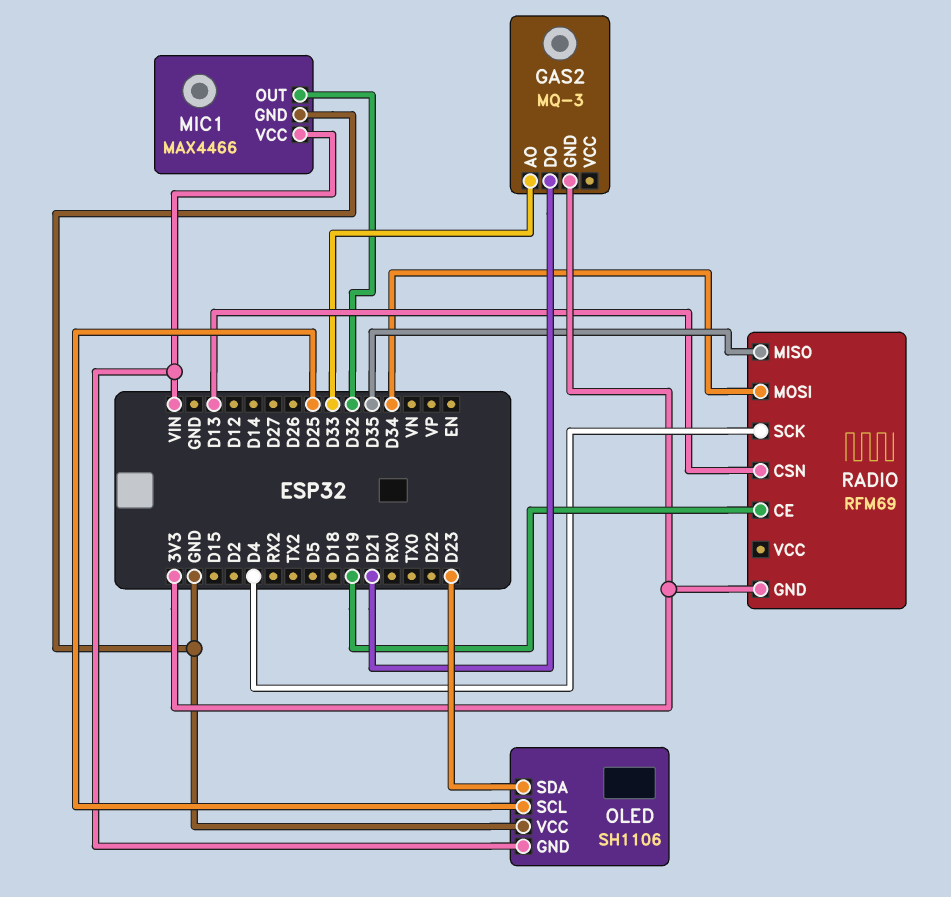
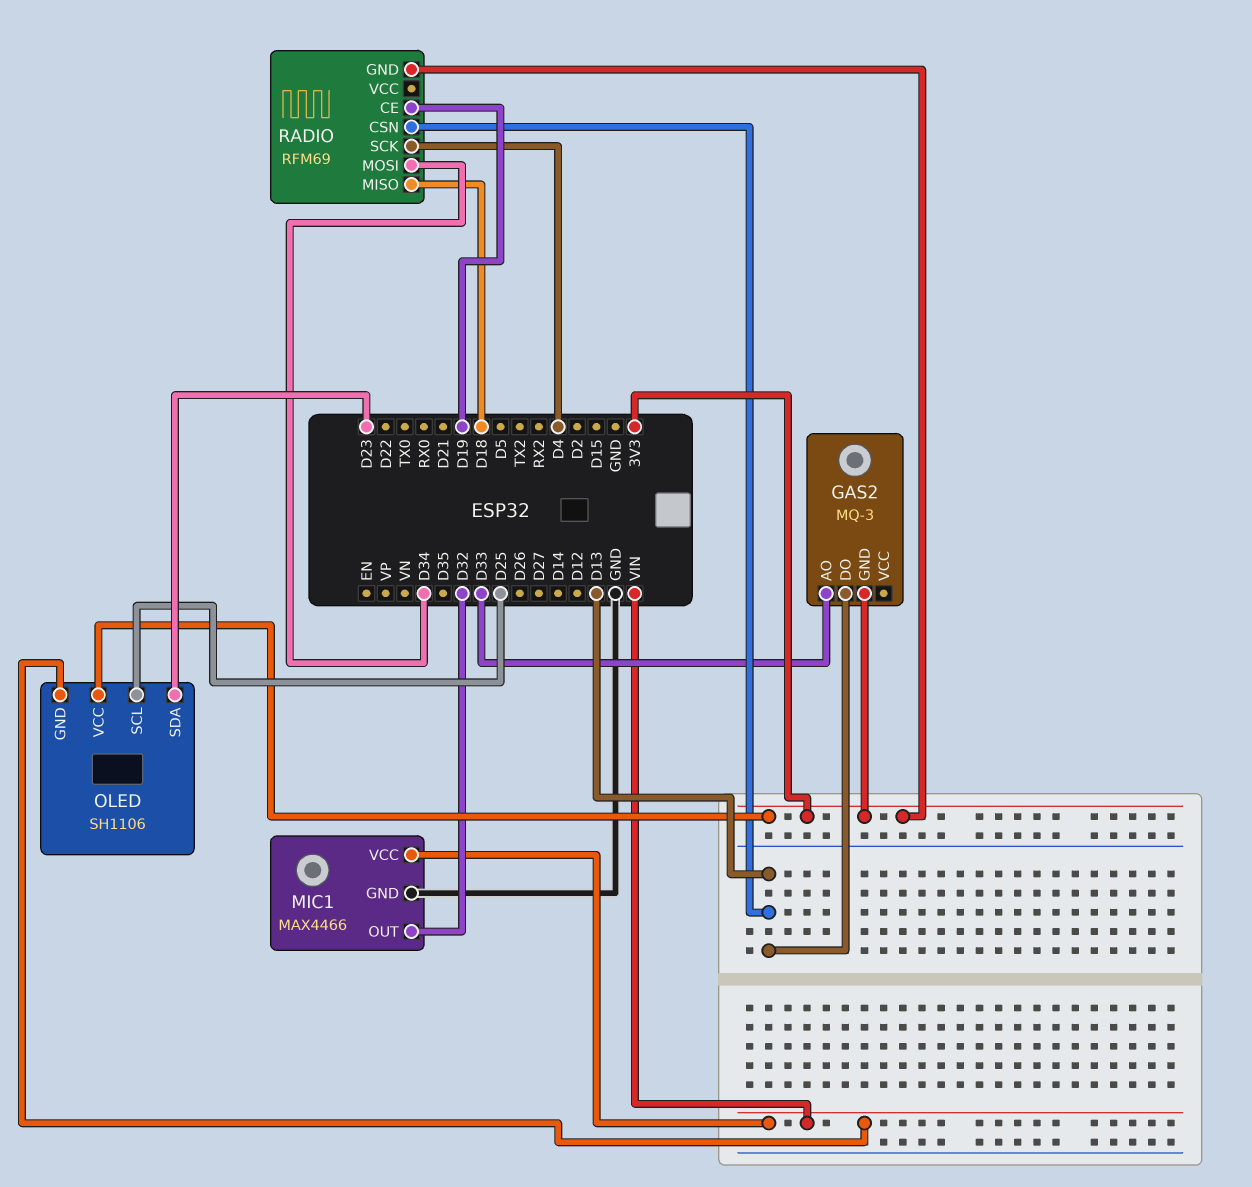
GAS2 pin DO: D21 -> D13
OLED pin VCC: GND -> 3V3
RADIO pin MISO: D35 -> D18

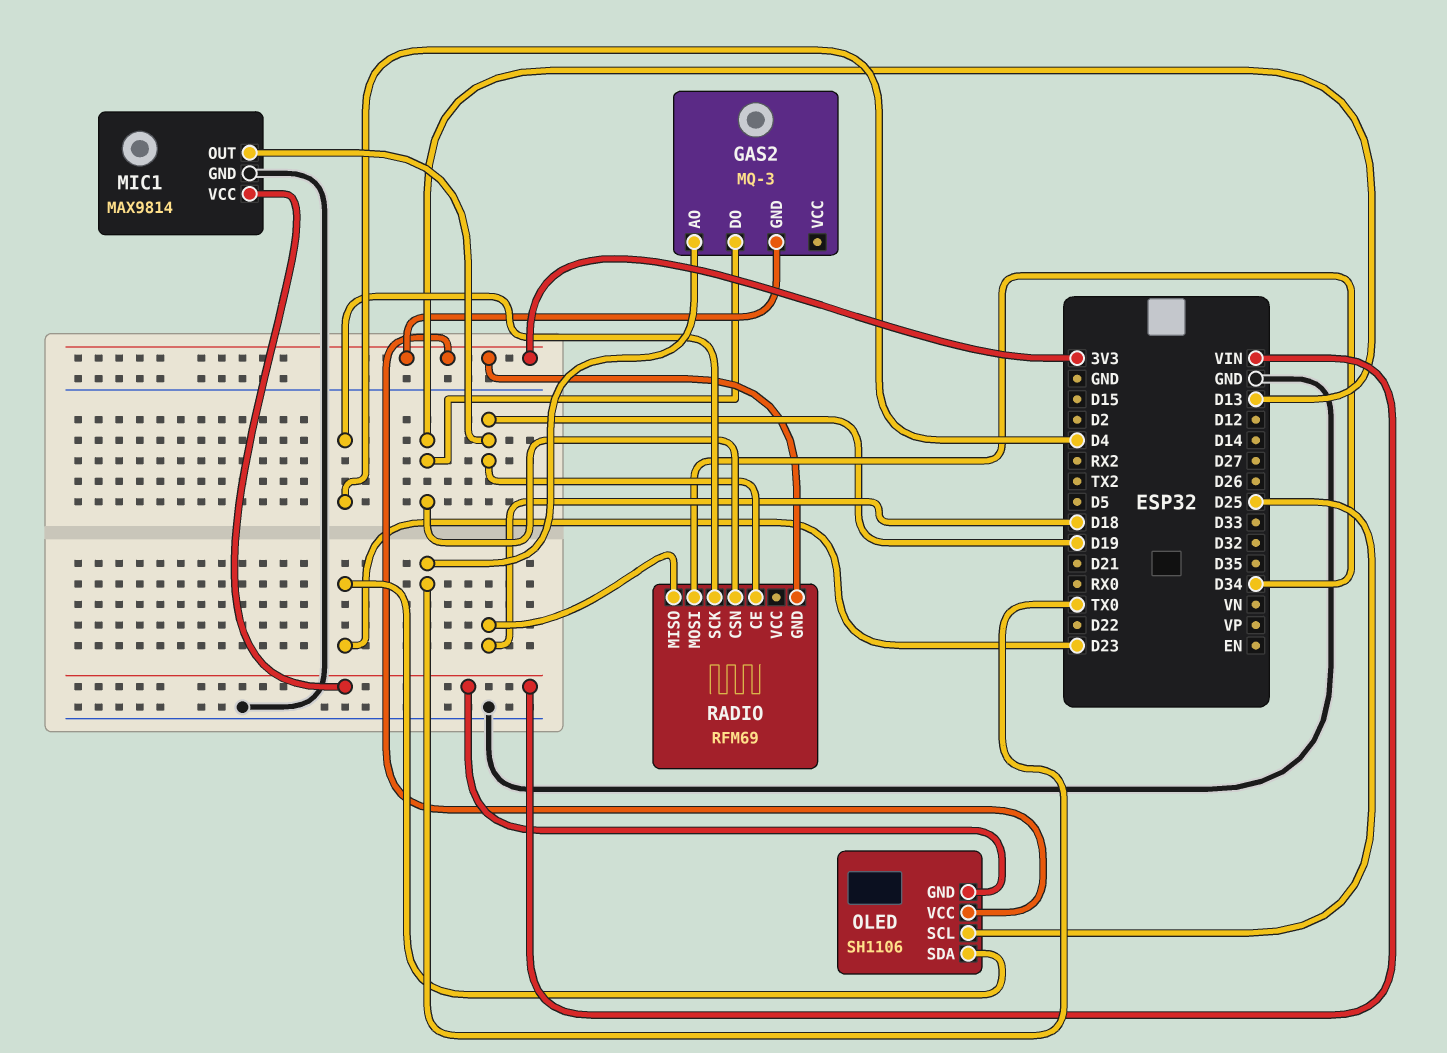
GAS2 pin AO: D33 -> TX0
MIC1: MAX4466 -> MAX9814
MIC1 pin OUT: D32 -> D19

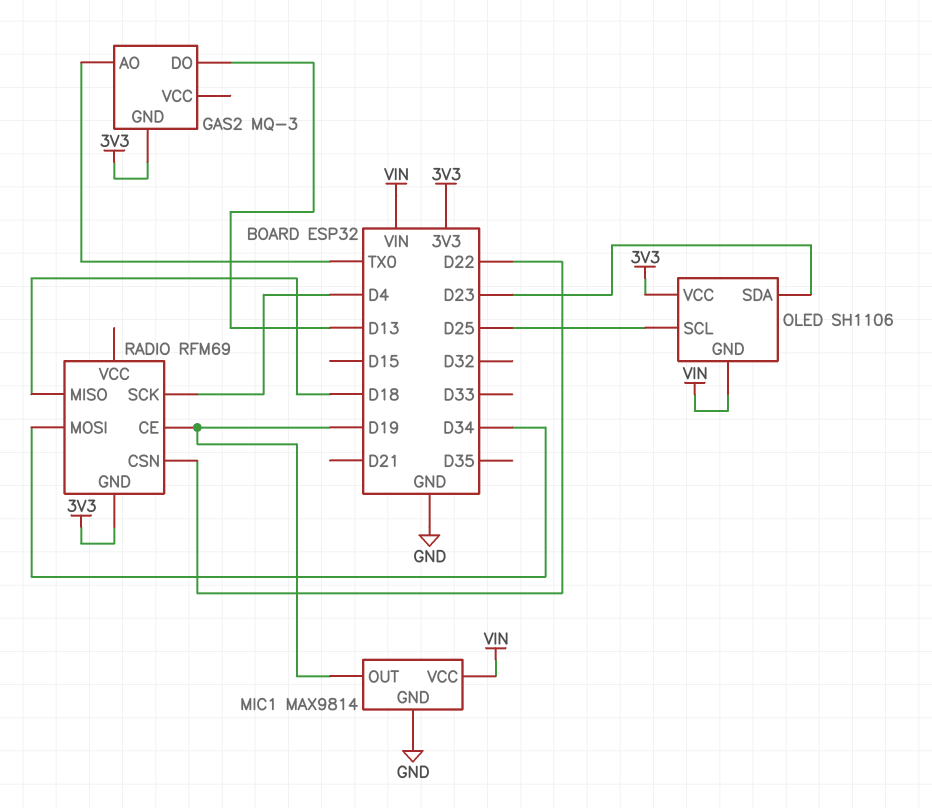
RADIO pin CSN: D13 -> D22

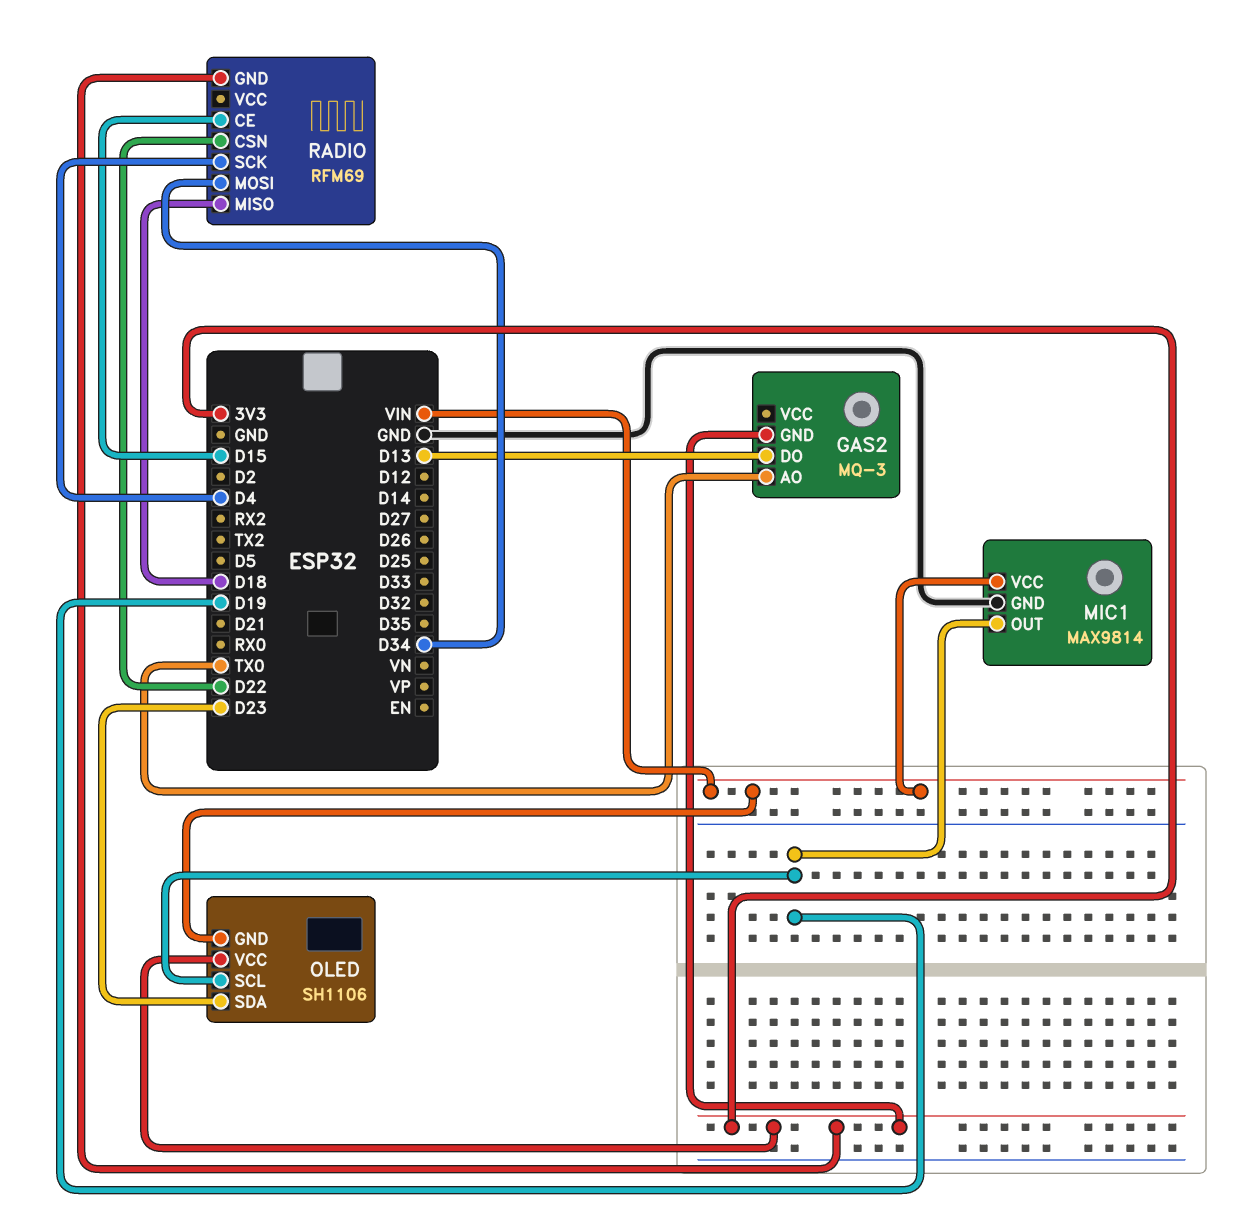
OLED pin SCL: D25 -> D19
RADIO pin CE: D19 -> D15

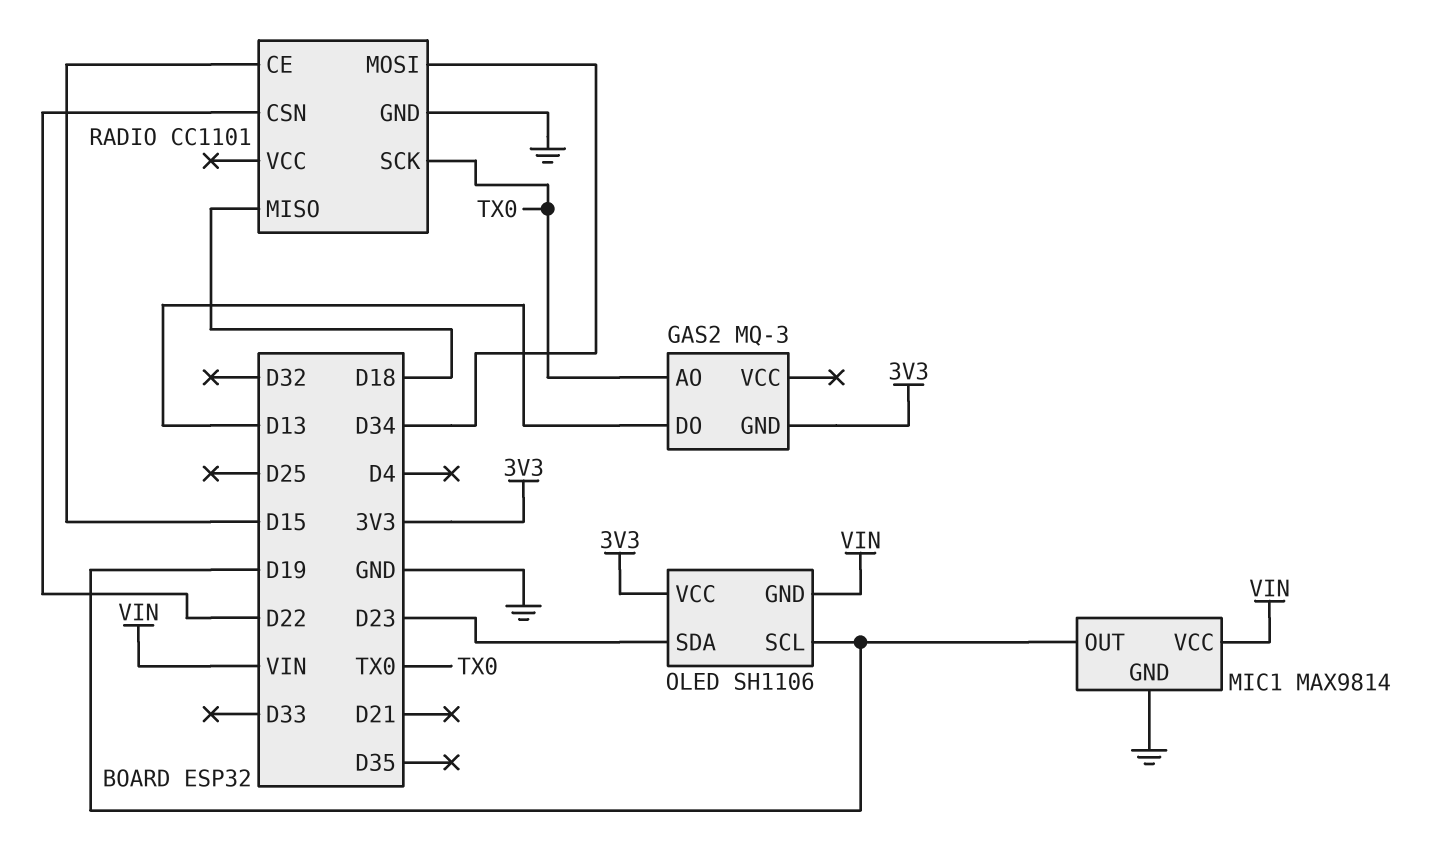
RADIO: RFM69 -> CC1101
RADIO pin GND: 3V3 -> GND
RADIO pin SCK: D4 -> TX0

